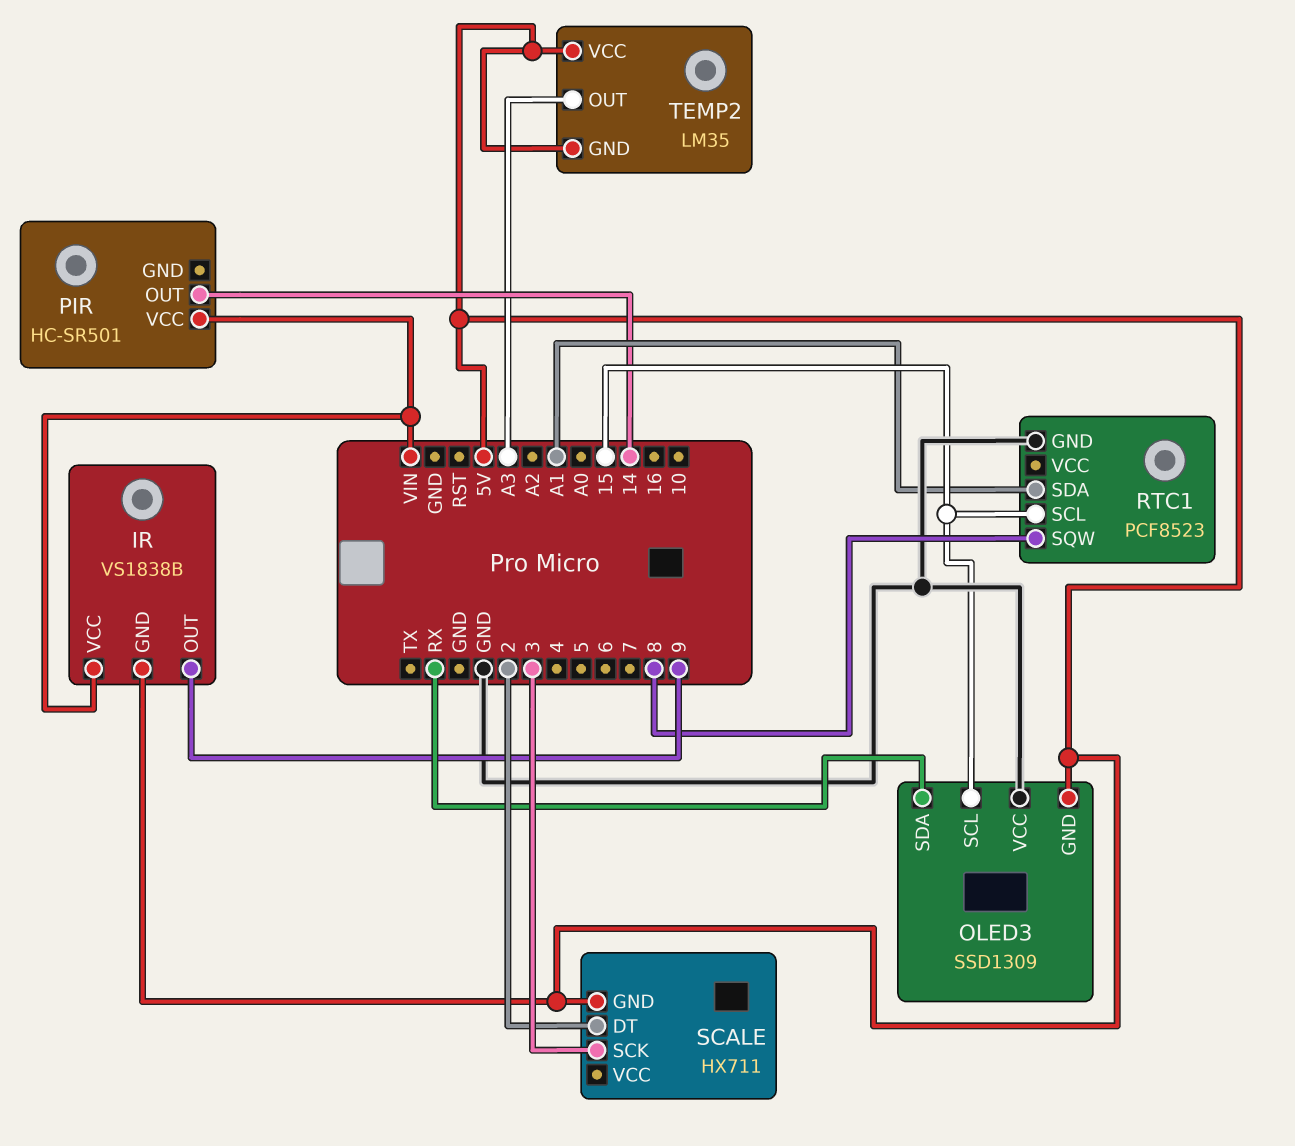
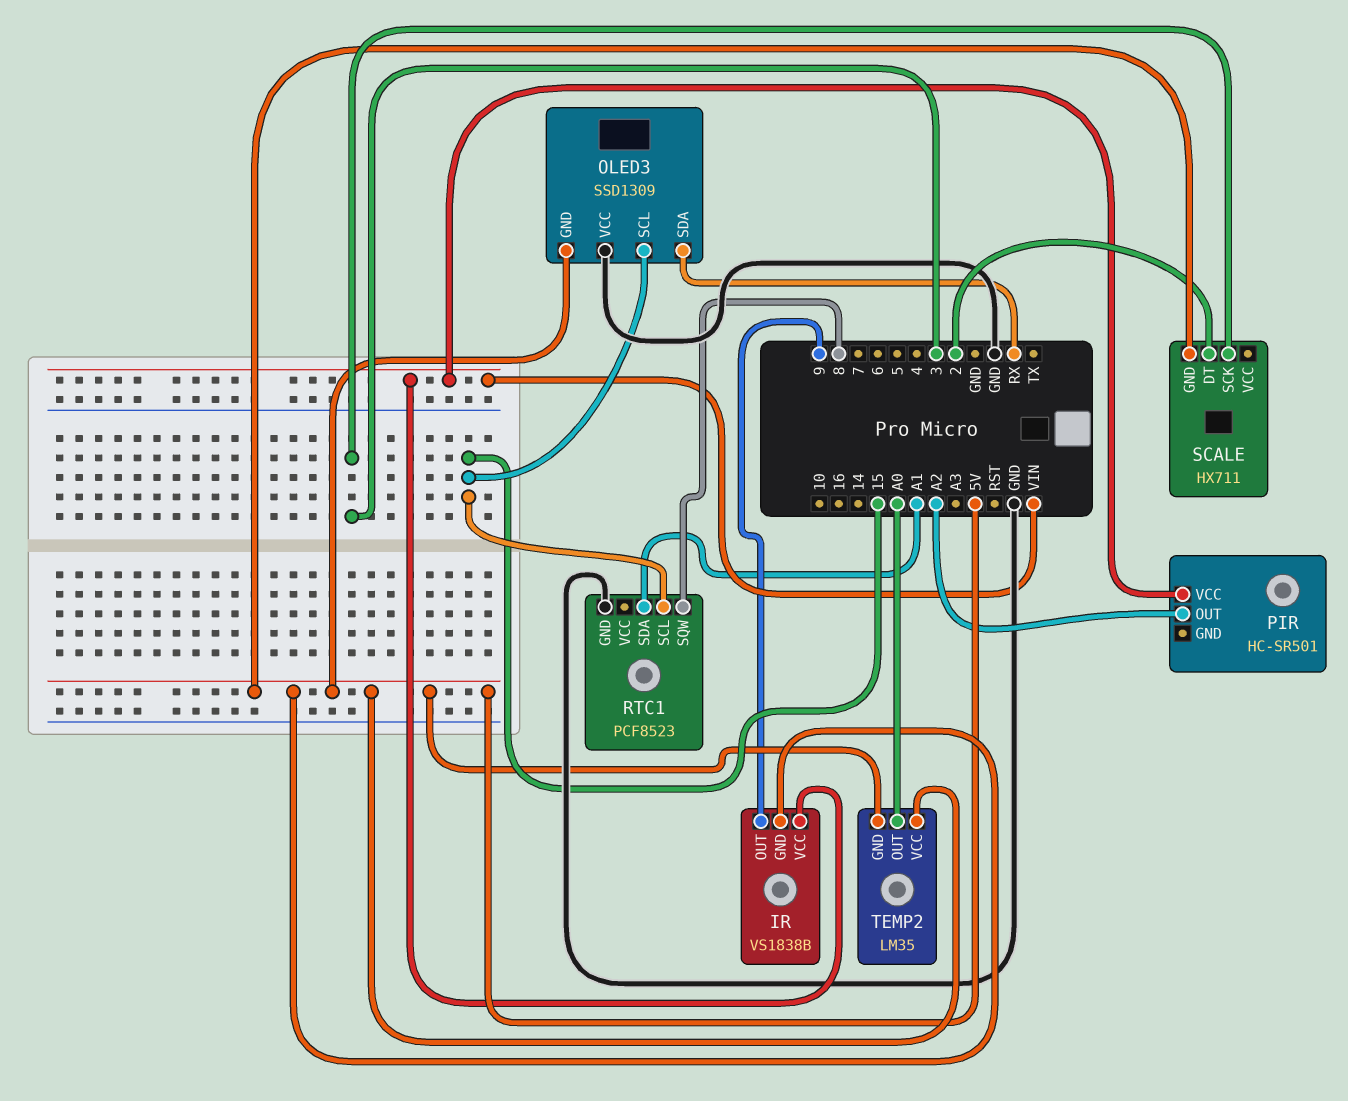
PIR pin OUT: 14 -> A2
TEMP2 pin OUT: A3 -> A0

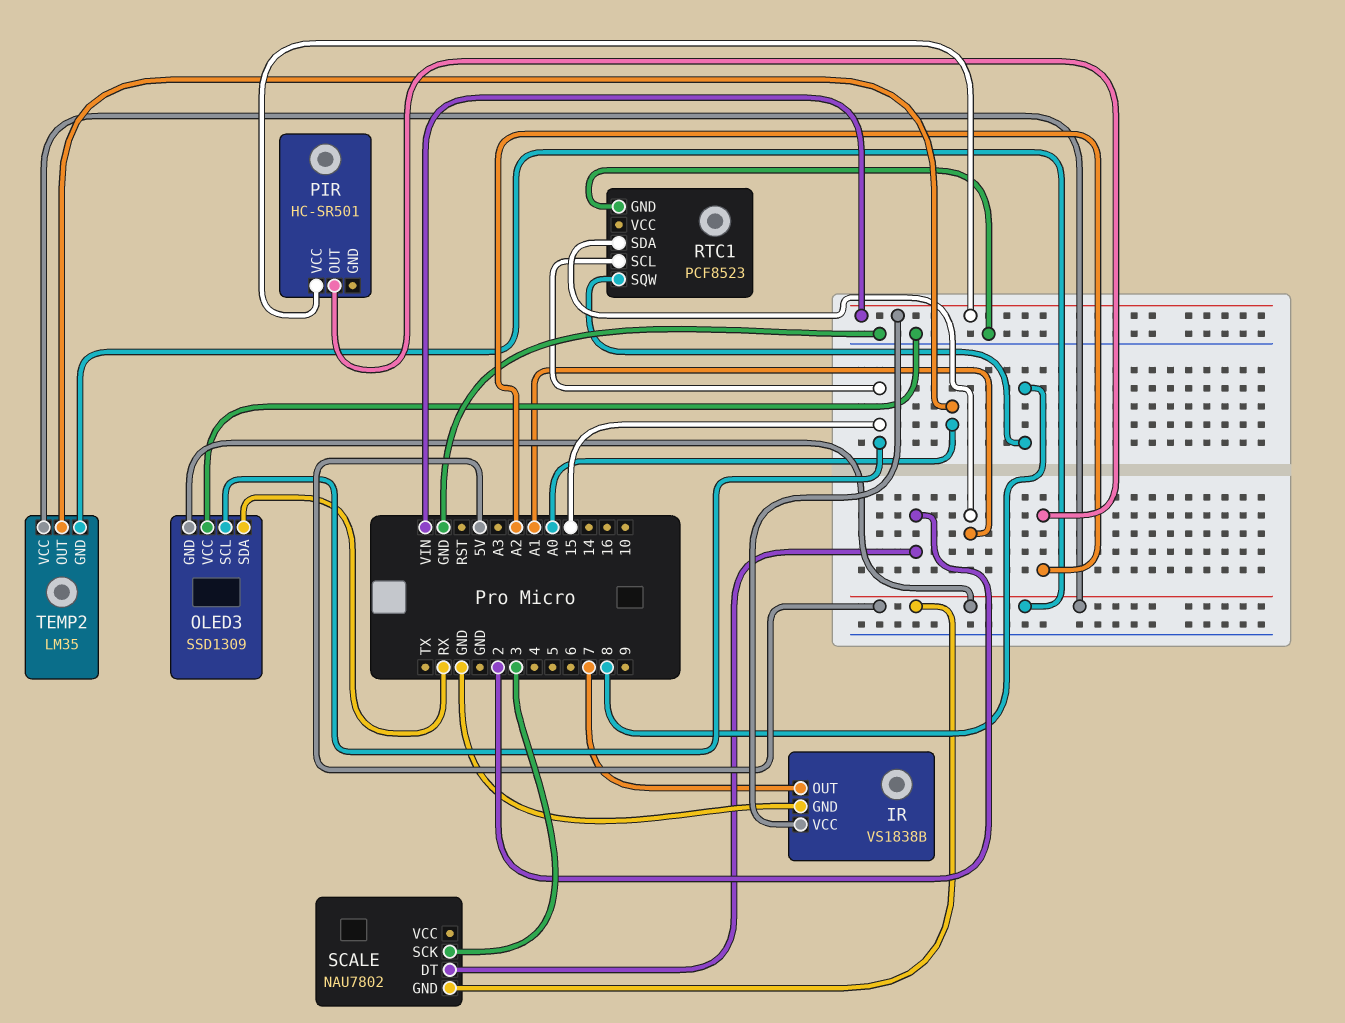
IR pin GND: 5V -> GND
IR pin OUT: 9 -> 7
SCALE: HX711 -> NAU7802

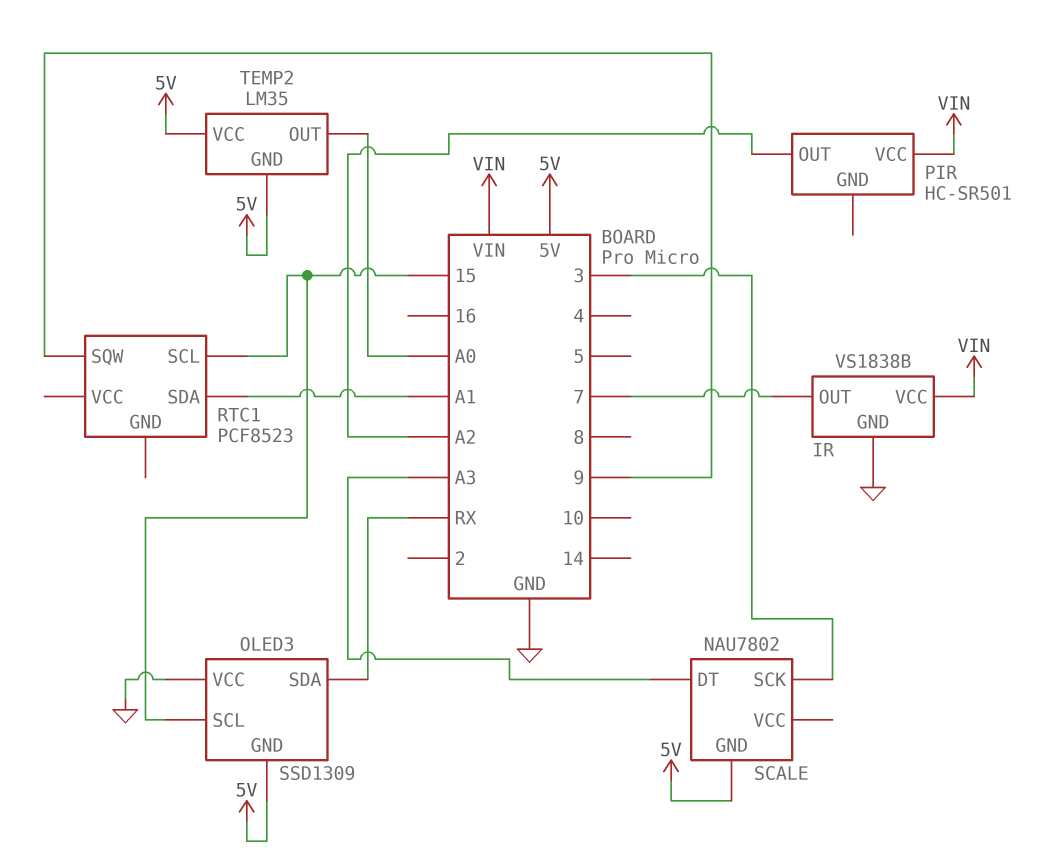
RTC1 pin GND: GND -> none
RTC1 pin SQW: 8 -> 9
SCALE pin DT: 2 -> A3

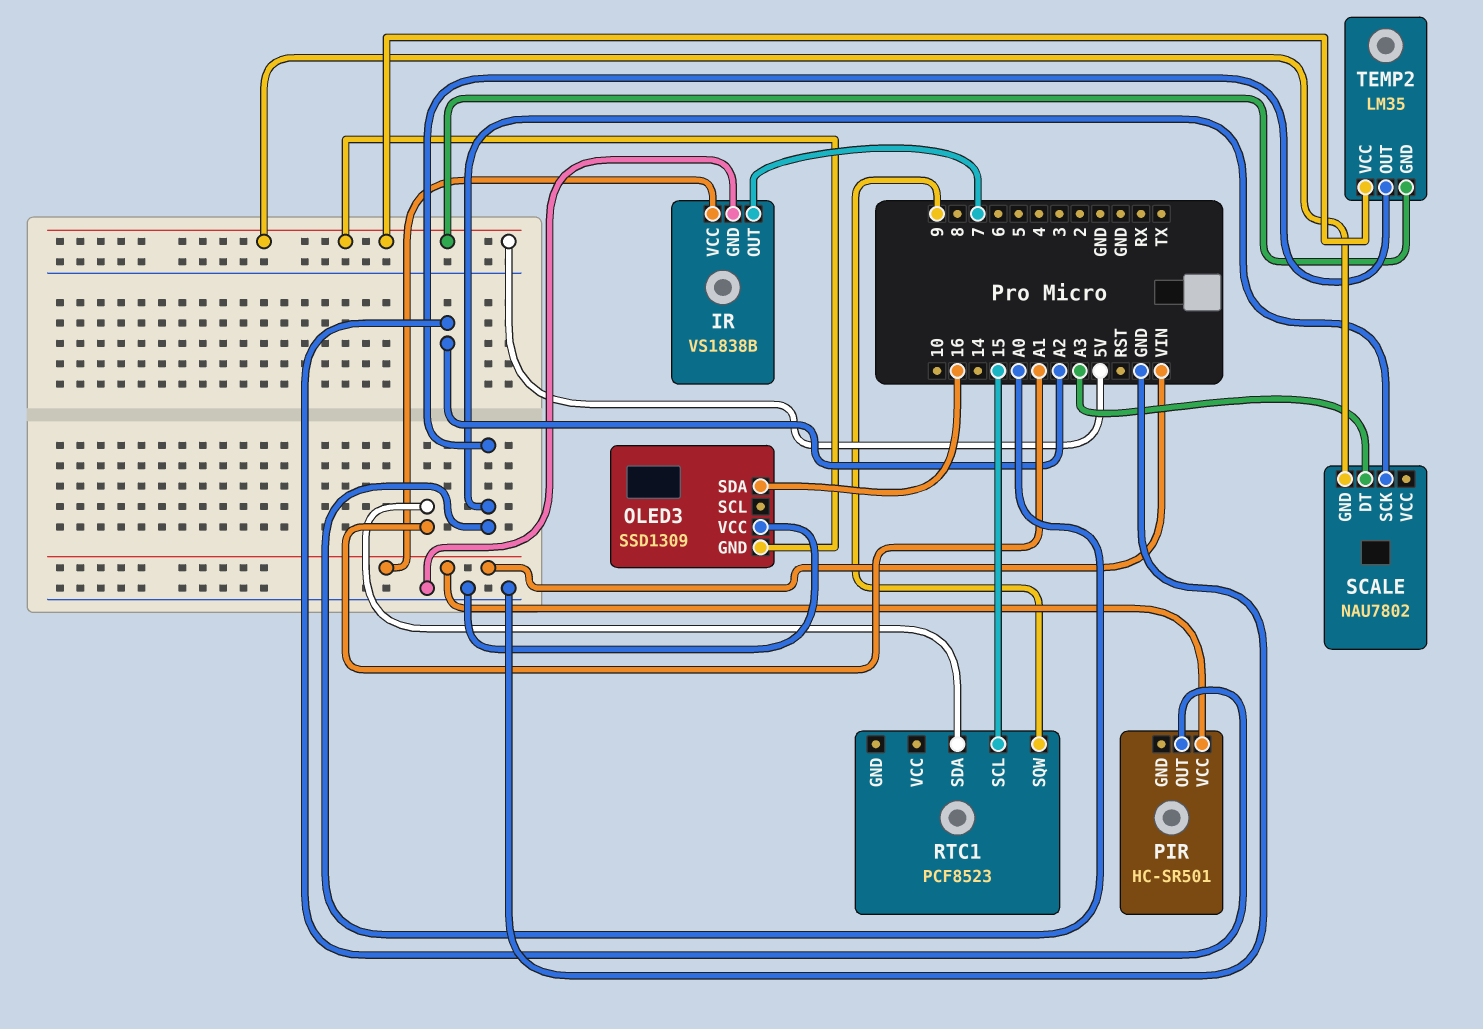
OLED3 pin SCL: 15 -> none
OLED3 pin SDA: RX -> 16
SCALE pin SCK: 3 -> A0

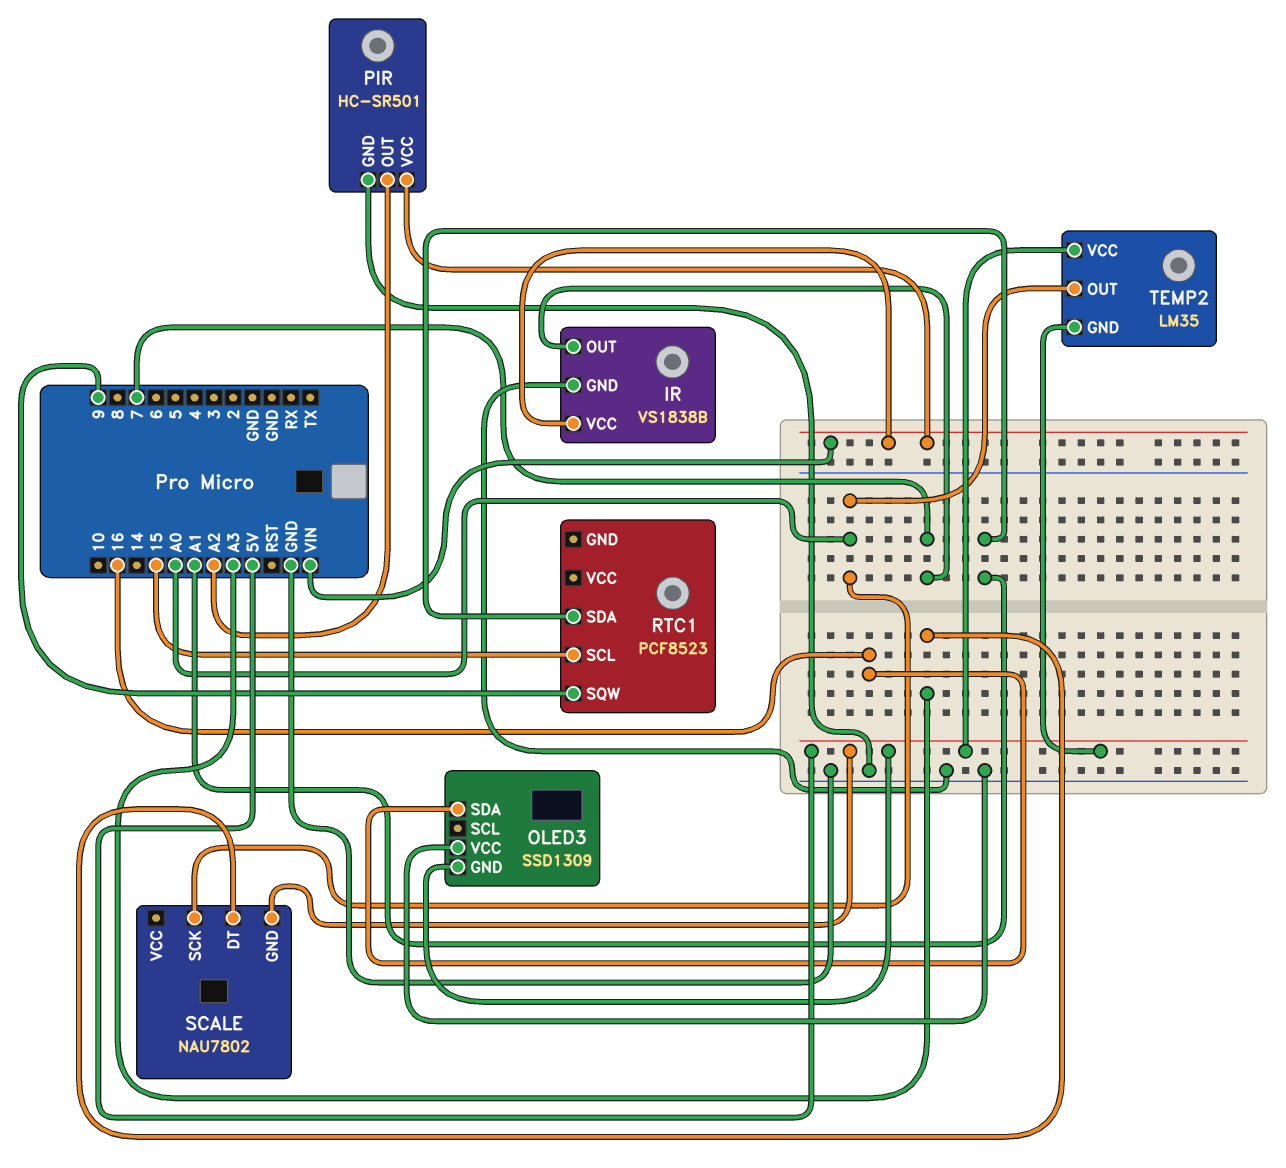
PIR pin GND: none -> GND

